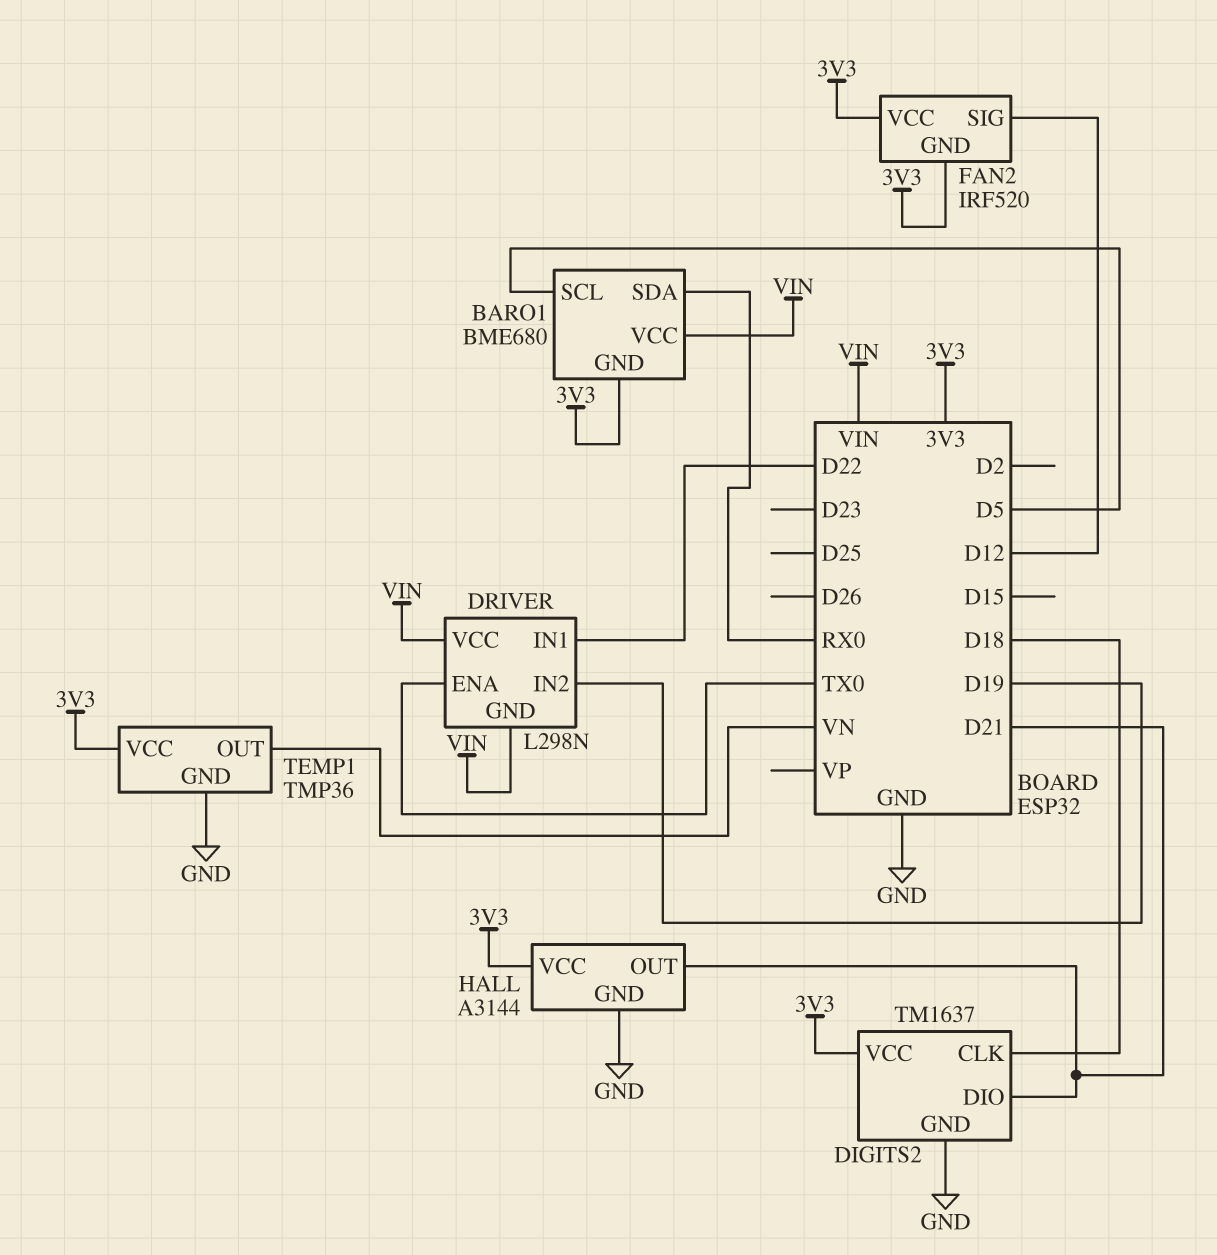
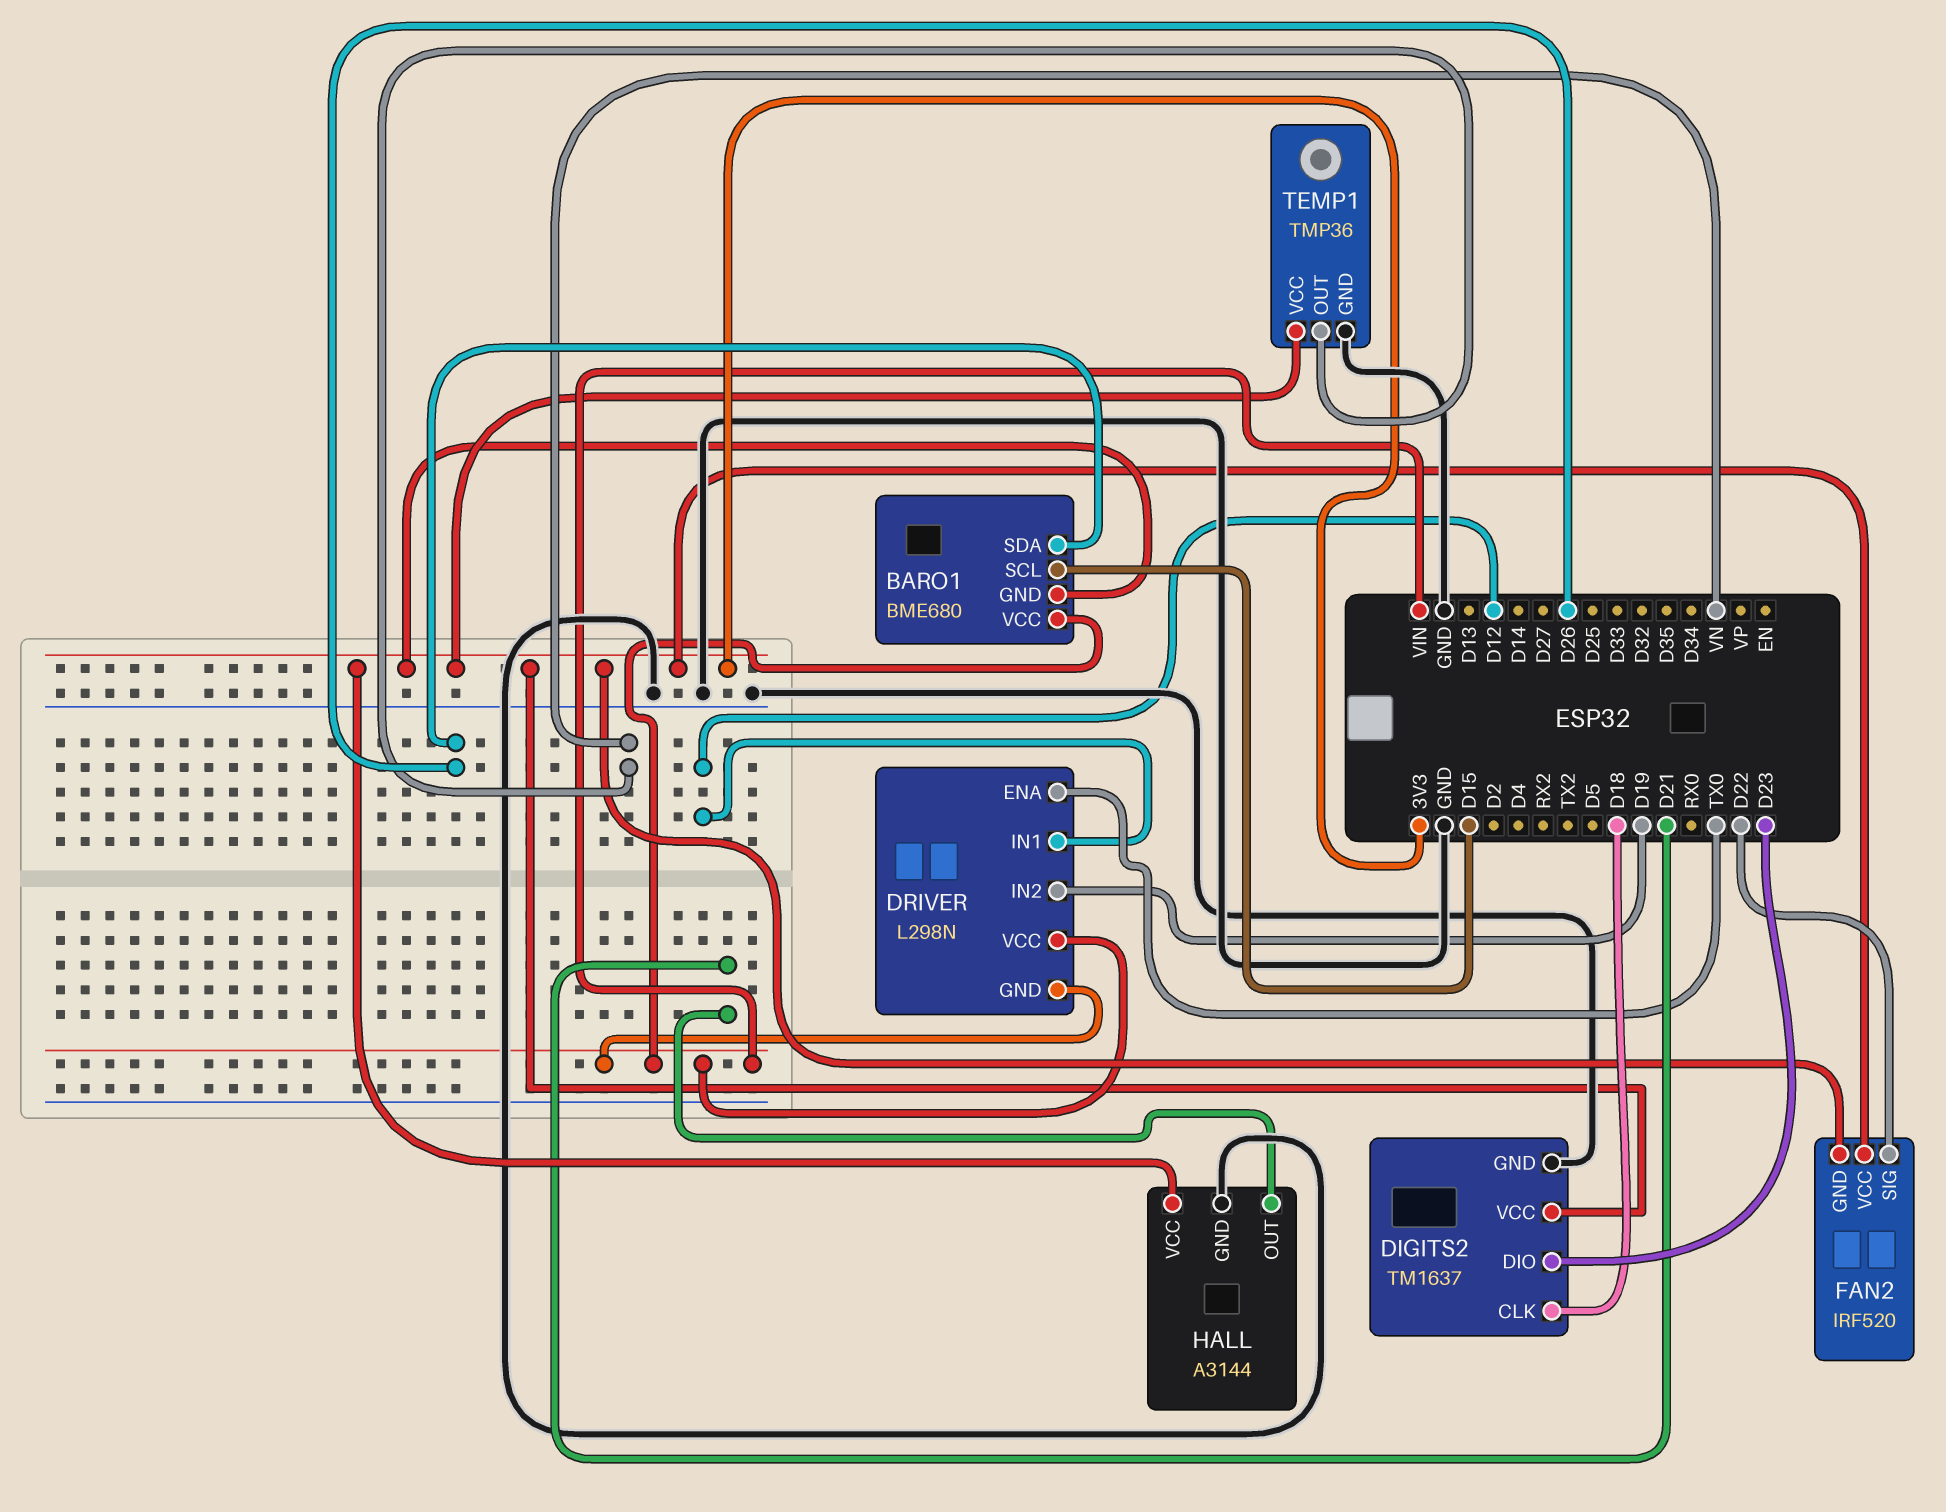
BARO1 pin SCL: D5 -> D15
BARO1 pin SDA: RX0 -> D26
DIGITS2 pin DIO: D21 -> D23
DRIVER pin IN1: D22 -> D12
FAN2 pin SIG: D12 -> D22

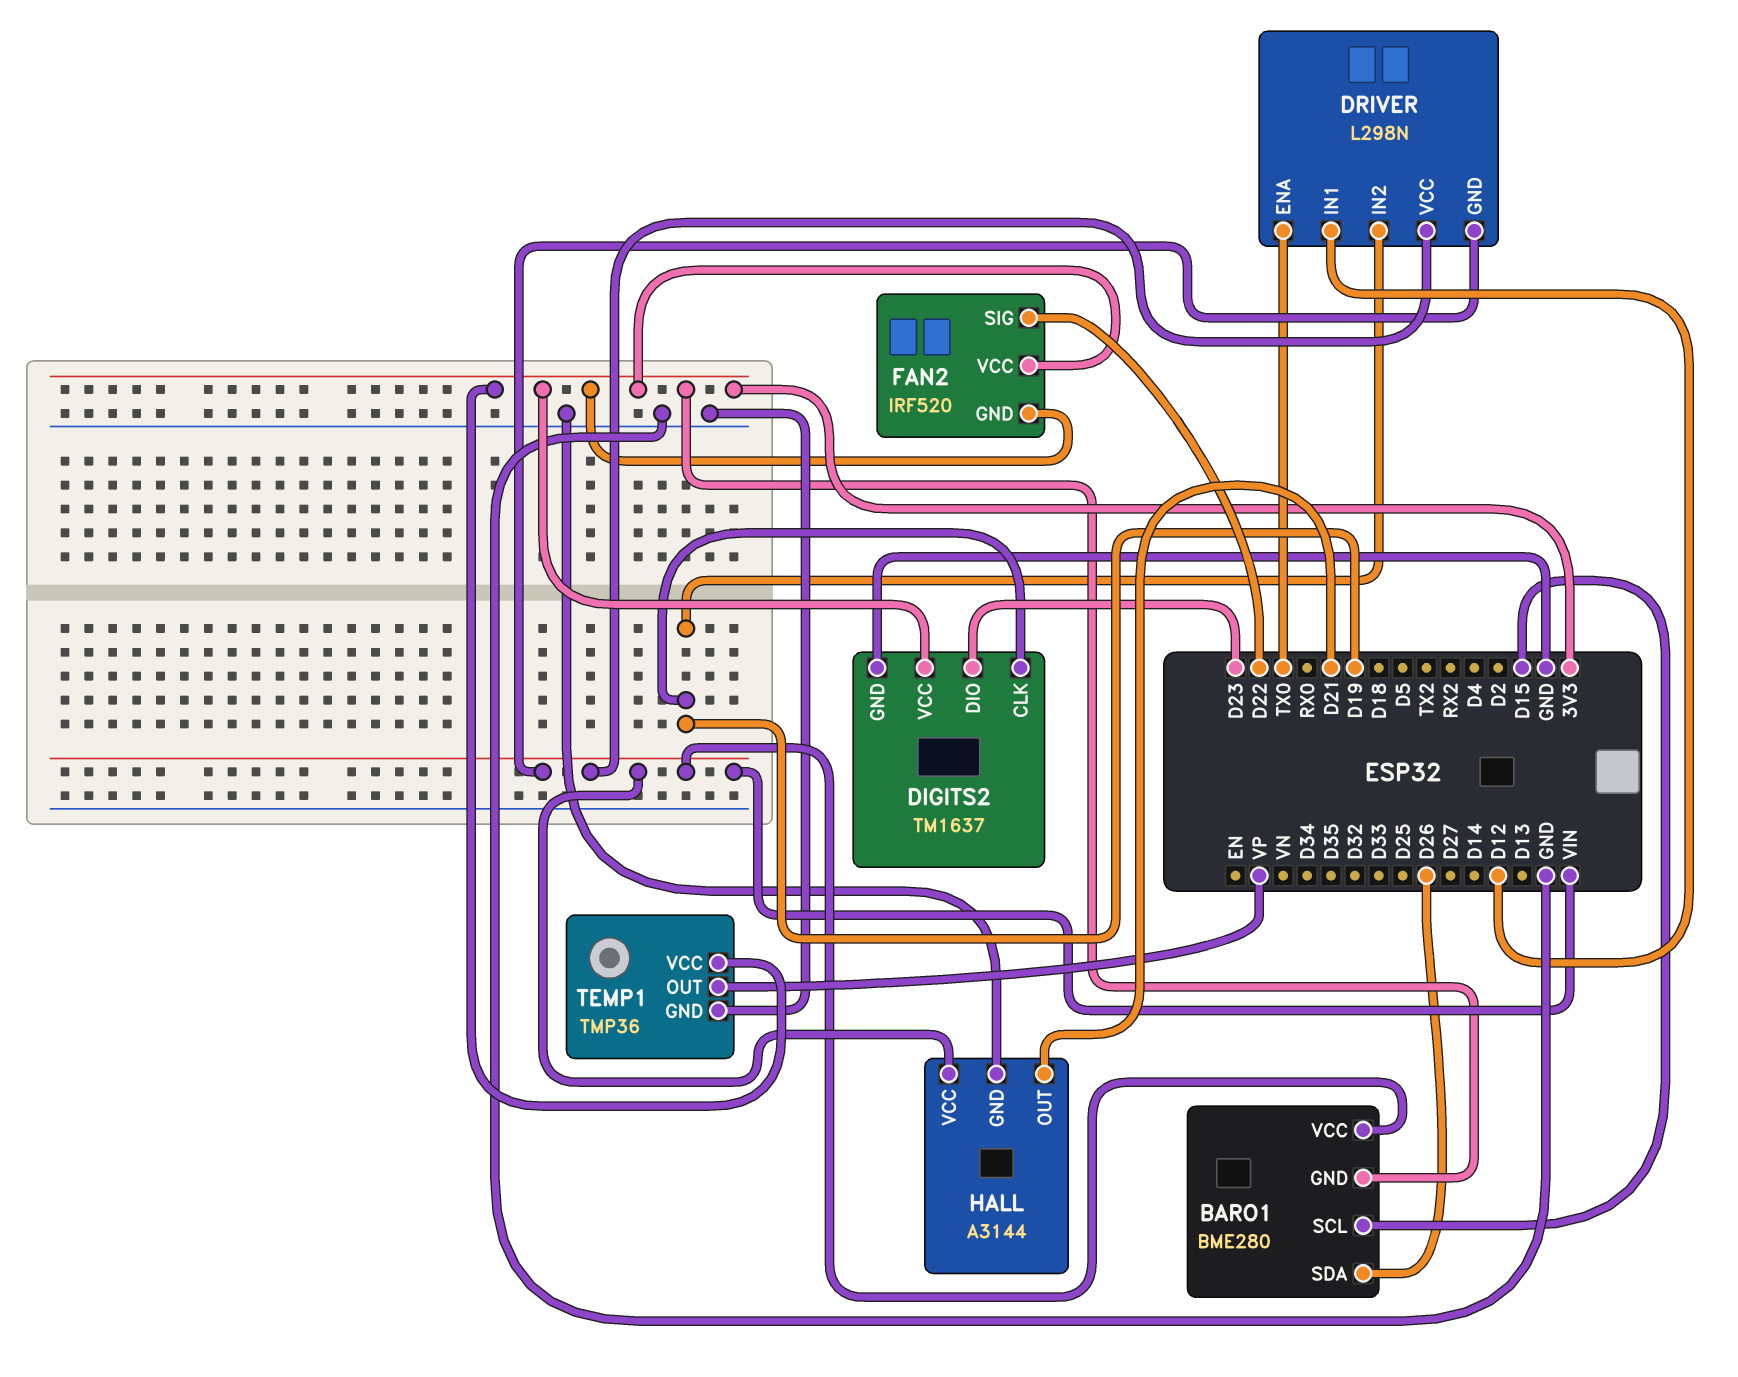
BARO1: BME680 -> BME280
DIGITS2 pin CLK: D18 -> D19
HALL pin VCC: 3V3 -> VIN
TEMP1 pin OUT: VN -> VP

